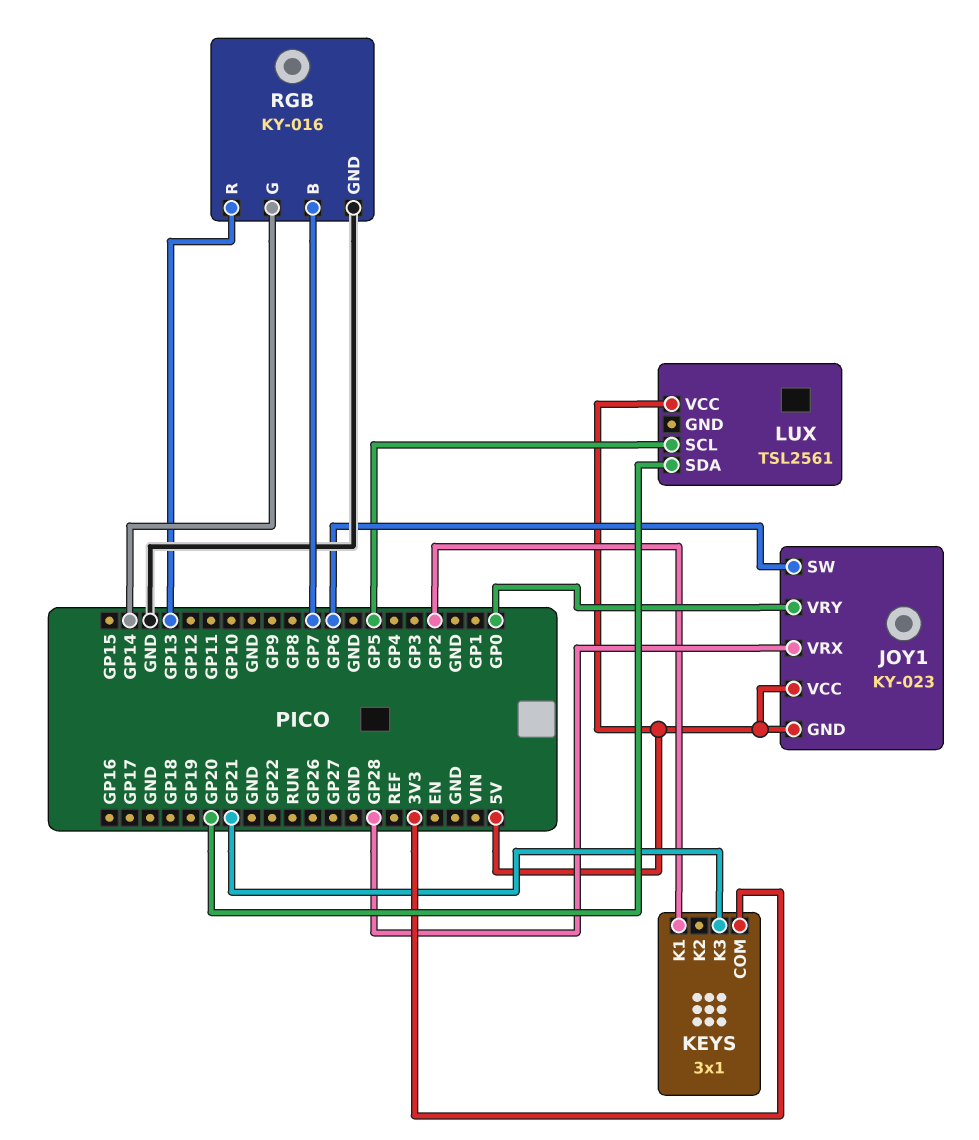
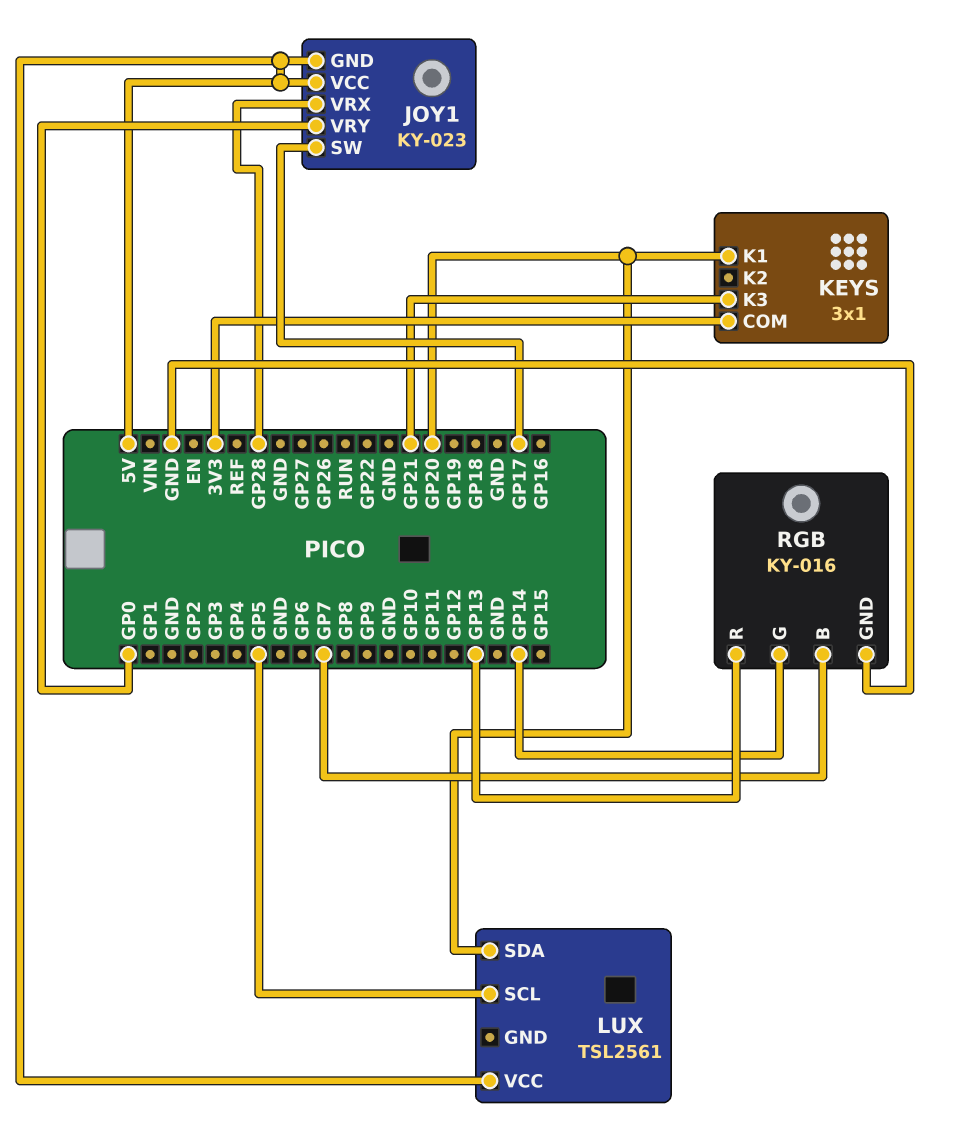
JOY1 pin SW: GP6 -> GP17
KEYS pin K1: GP2 -> GP20

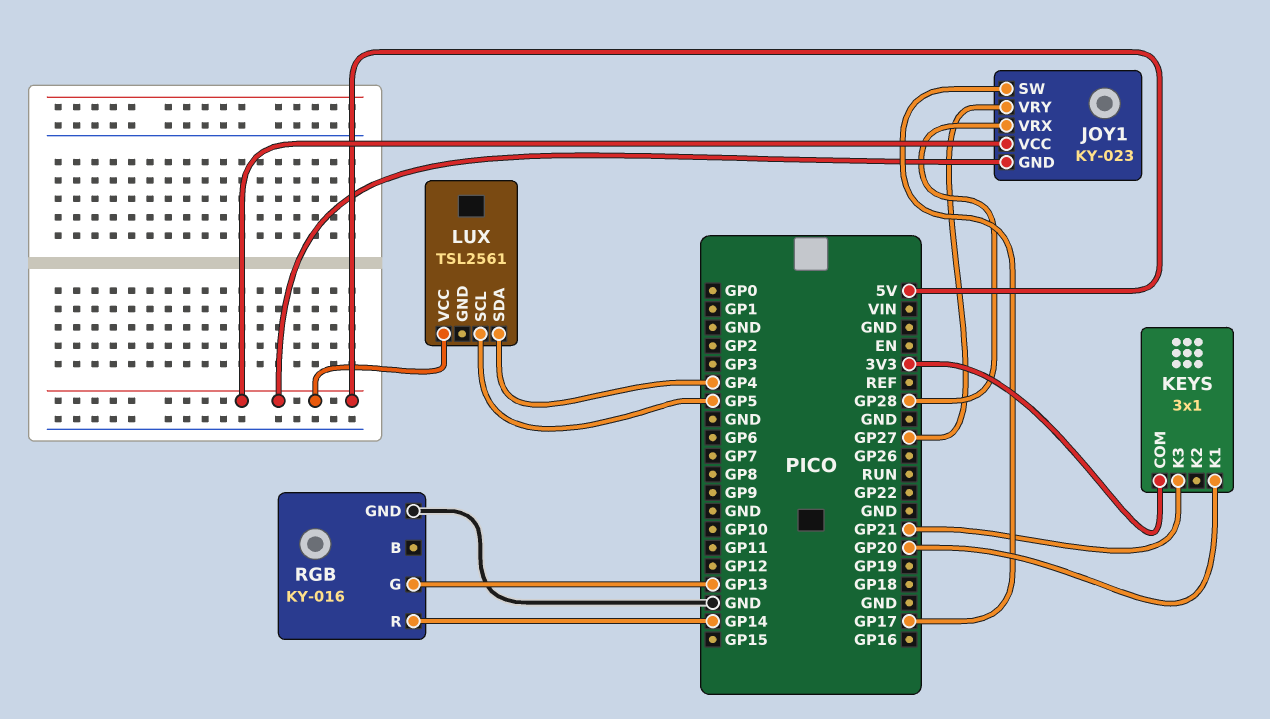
JOY1 pin VRY: GP0 -> GP27
LUX pin SDA: GP20 -> GP4
RGB pin B: GP7 -> none
RGB pin G: GP14 -> GP13
RGB pin R: GP13 -> GP14

